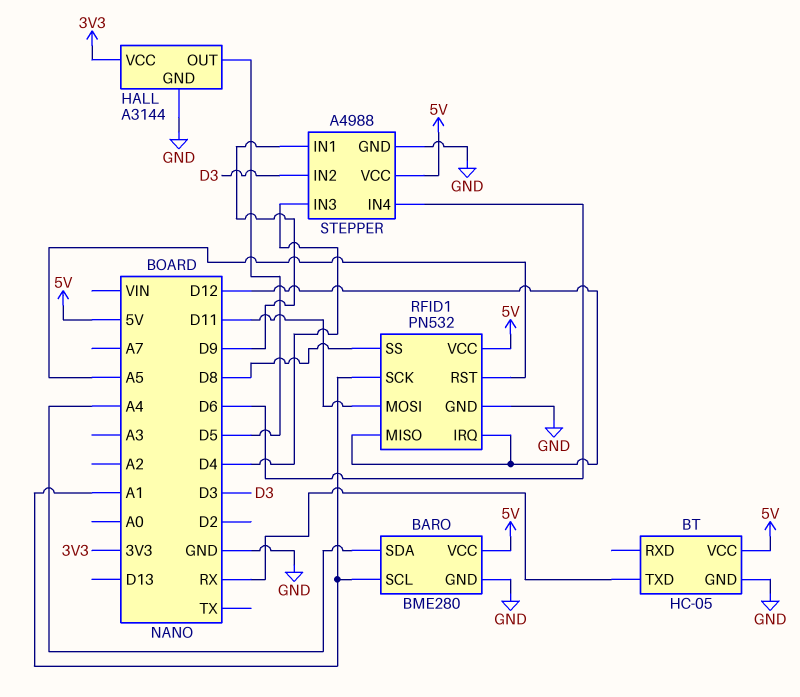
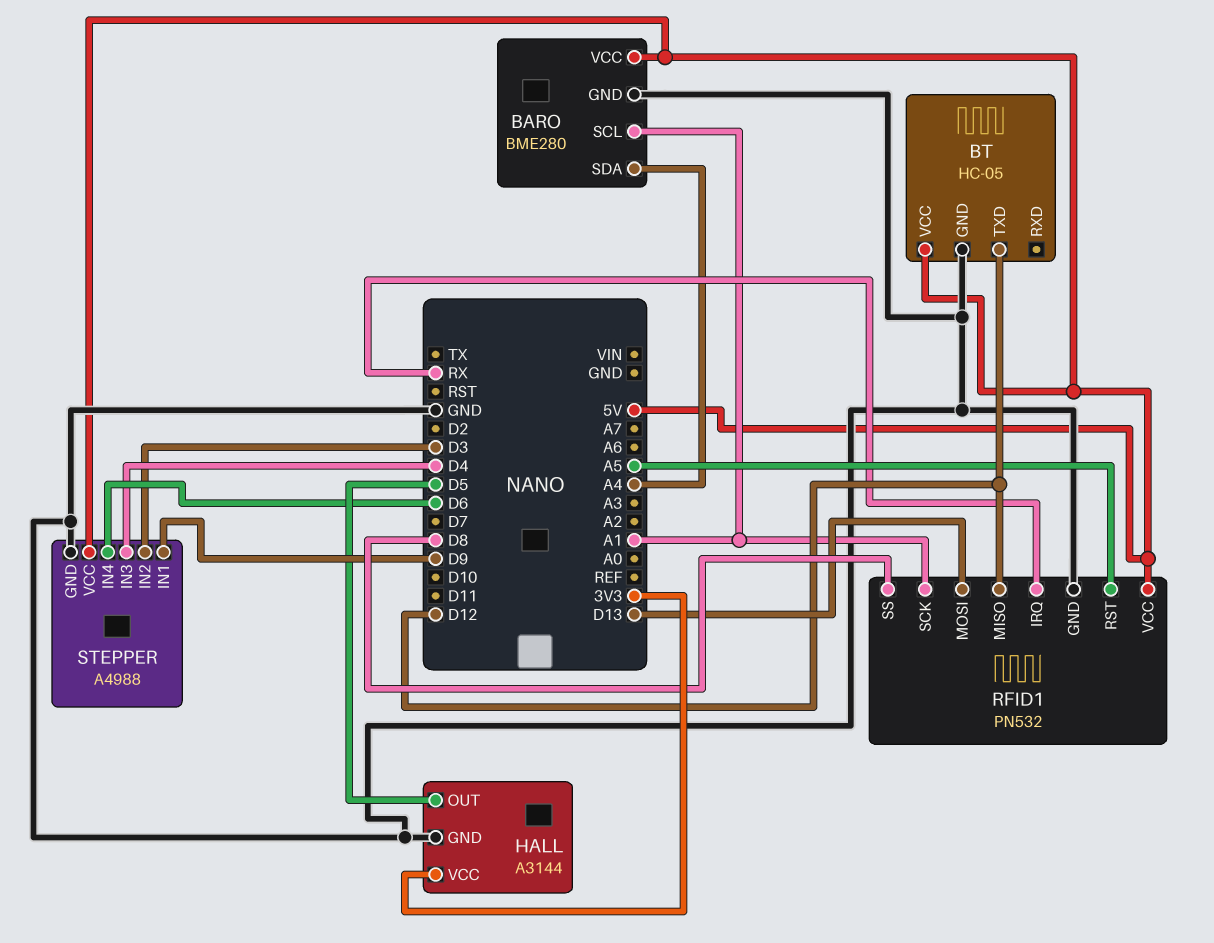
BT pin TXD: RX -> D12
RFID1 pin IRQ: D12 -> RX
RFID1 pin MOSI: D11 -> D13

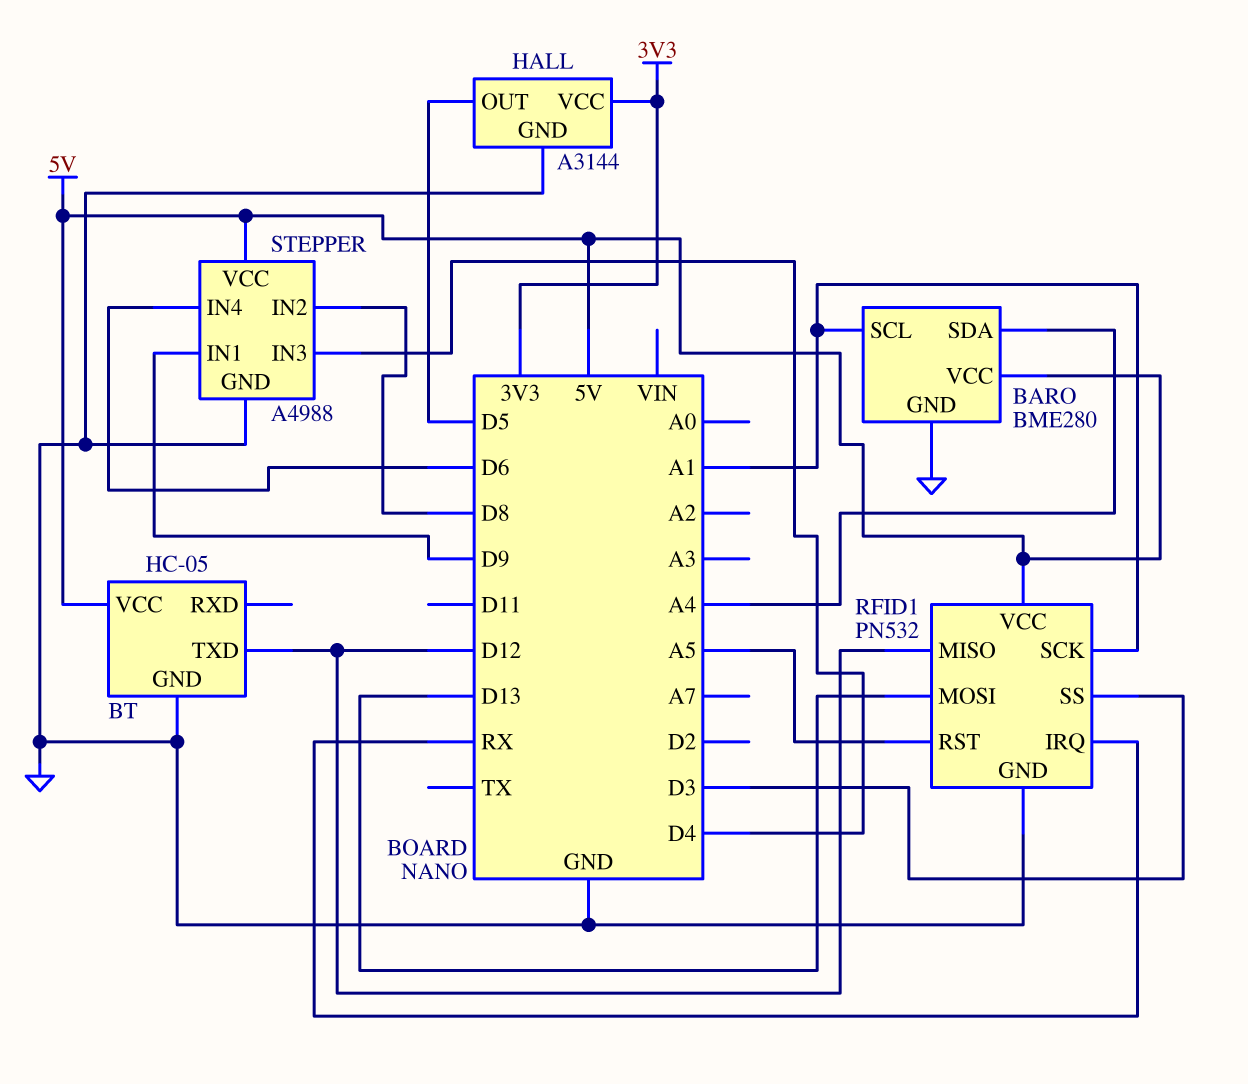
RFID1 pin SS: D8 -> D3
STEPPER pin IN2: D3 -> D8

